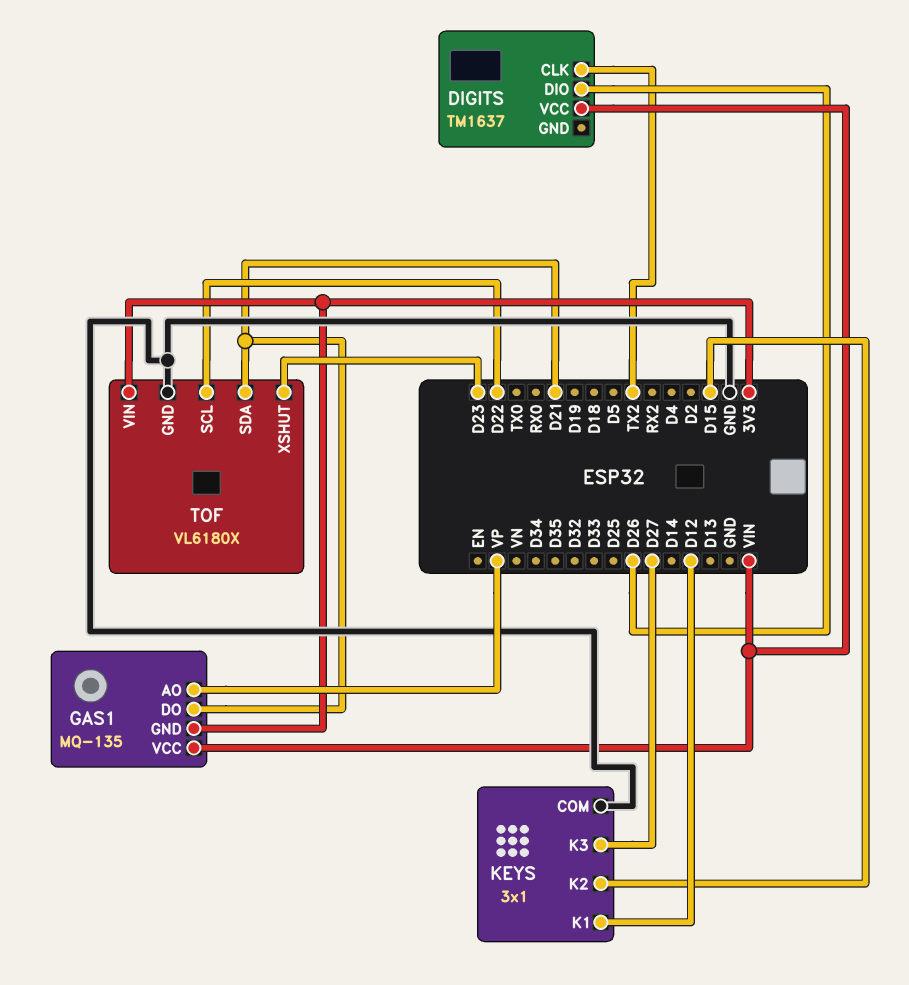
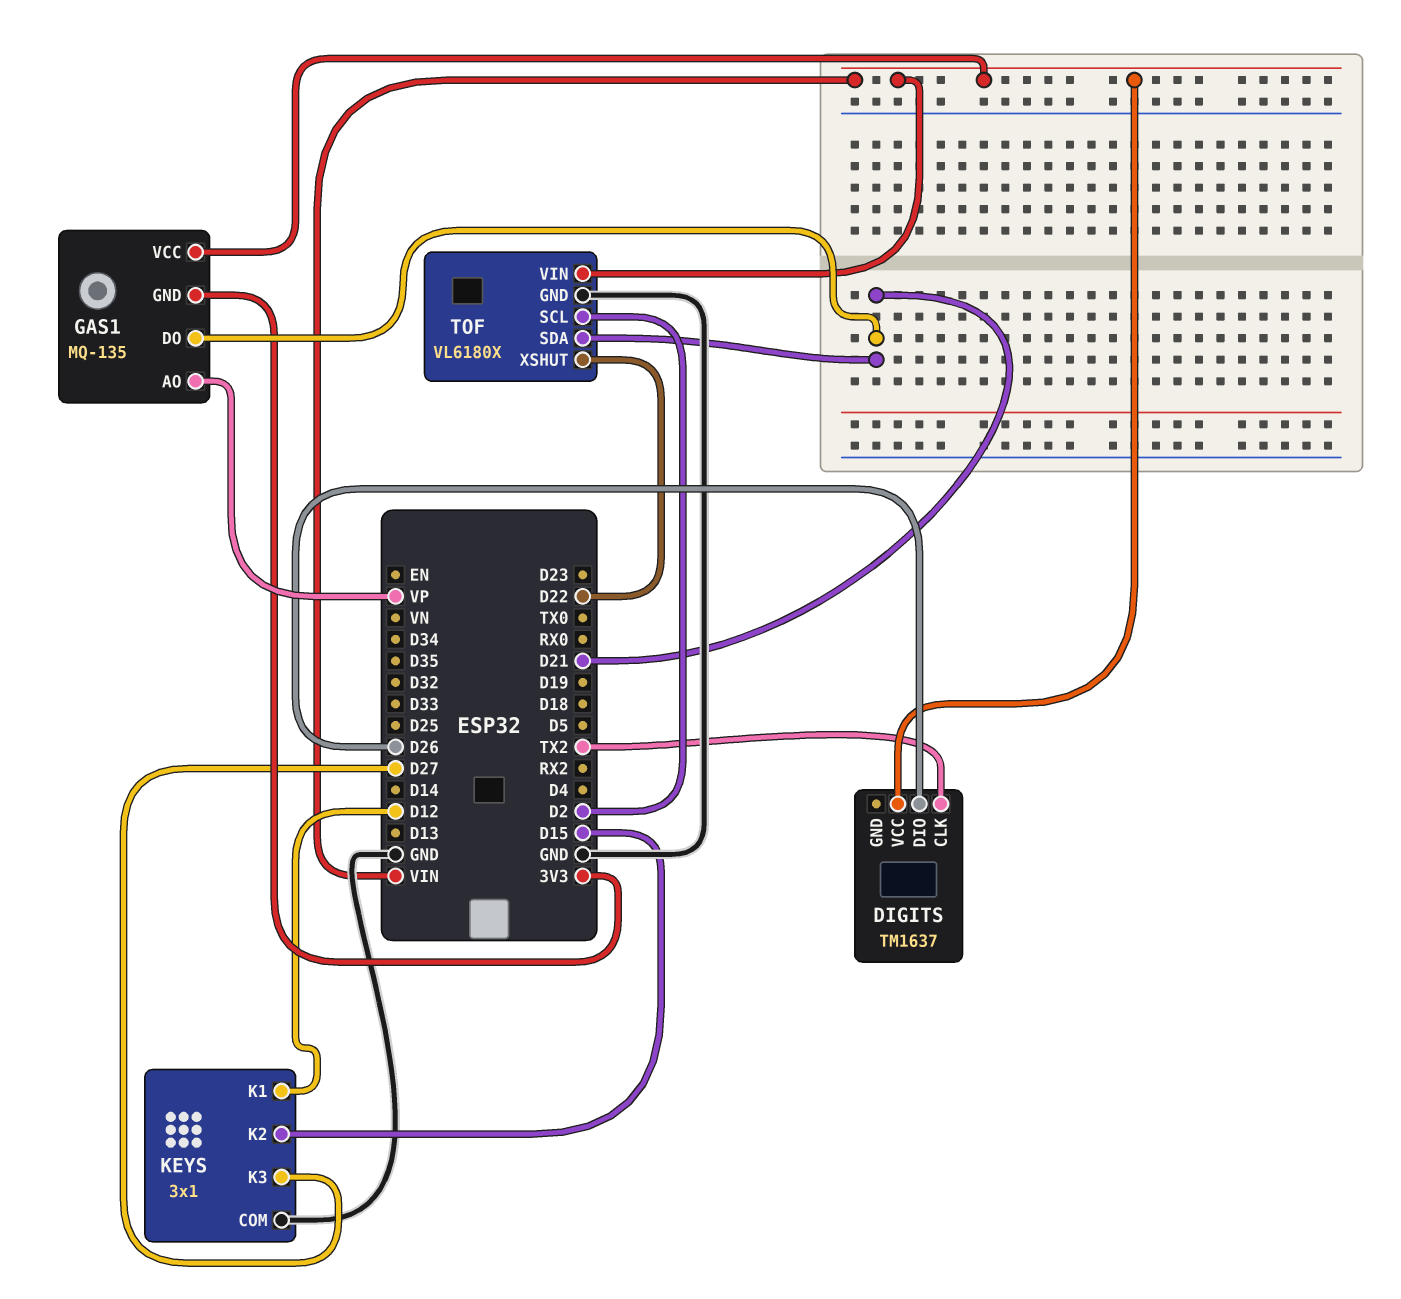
TOF pin SCL: D22 -> D2
TOF pin VIN: 3V3 -> VIN
TOF pin XSHUT: D23 -> D22

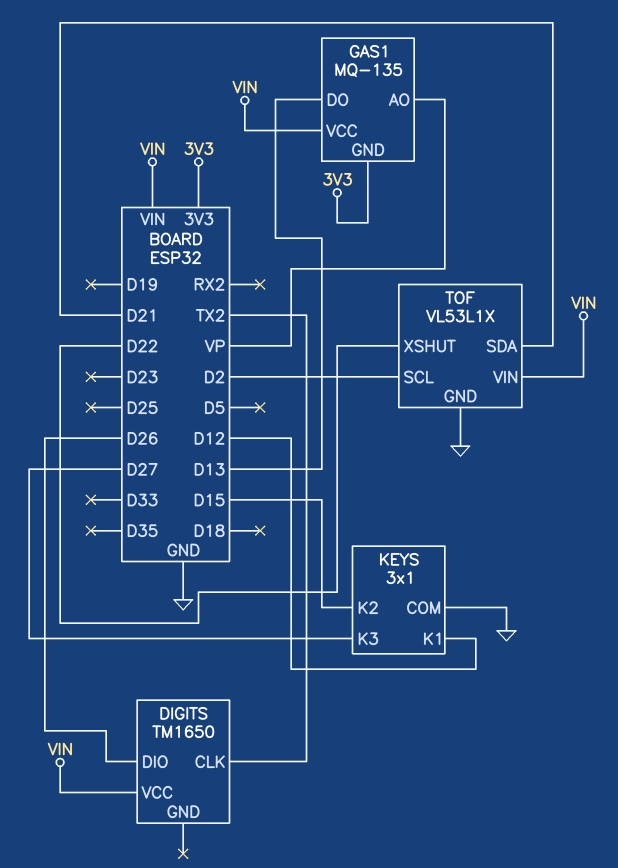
DIGITS: TM1637 -> TM1650
GAS1 pin DO: D21 -> D13
TOF: VL6180X -> VL53L1X

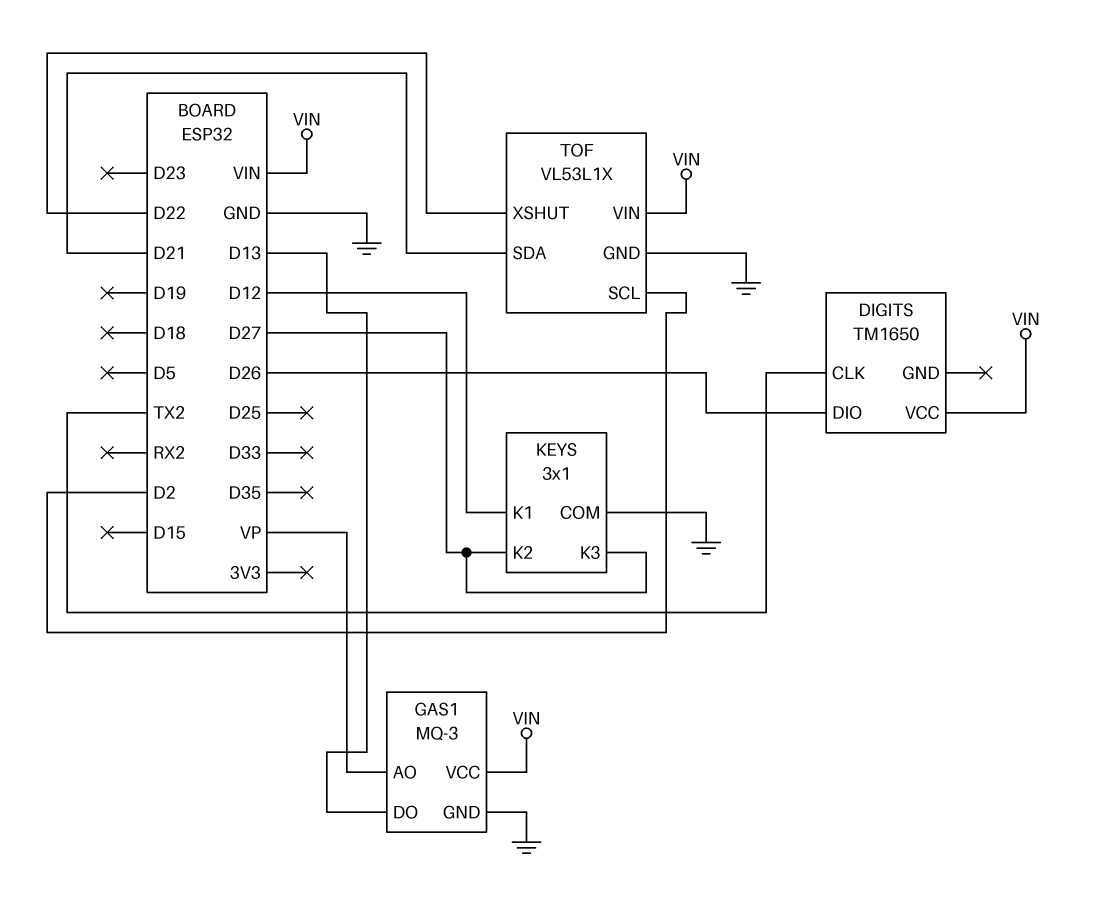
GAS1: MQ-135 -> MQ-3
GAS1 pin GND: 3V3 -> GND
KEYS pin K2: D15 -> D27

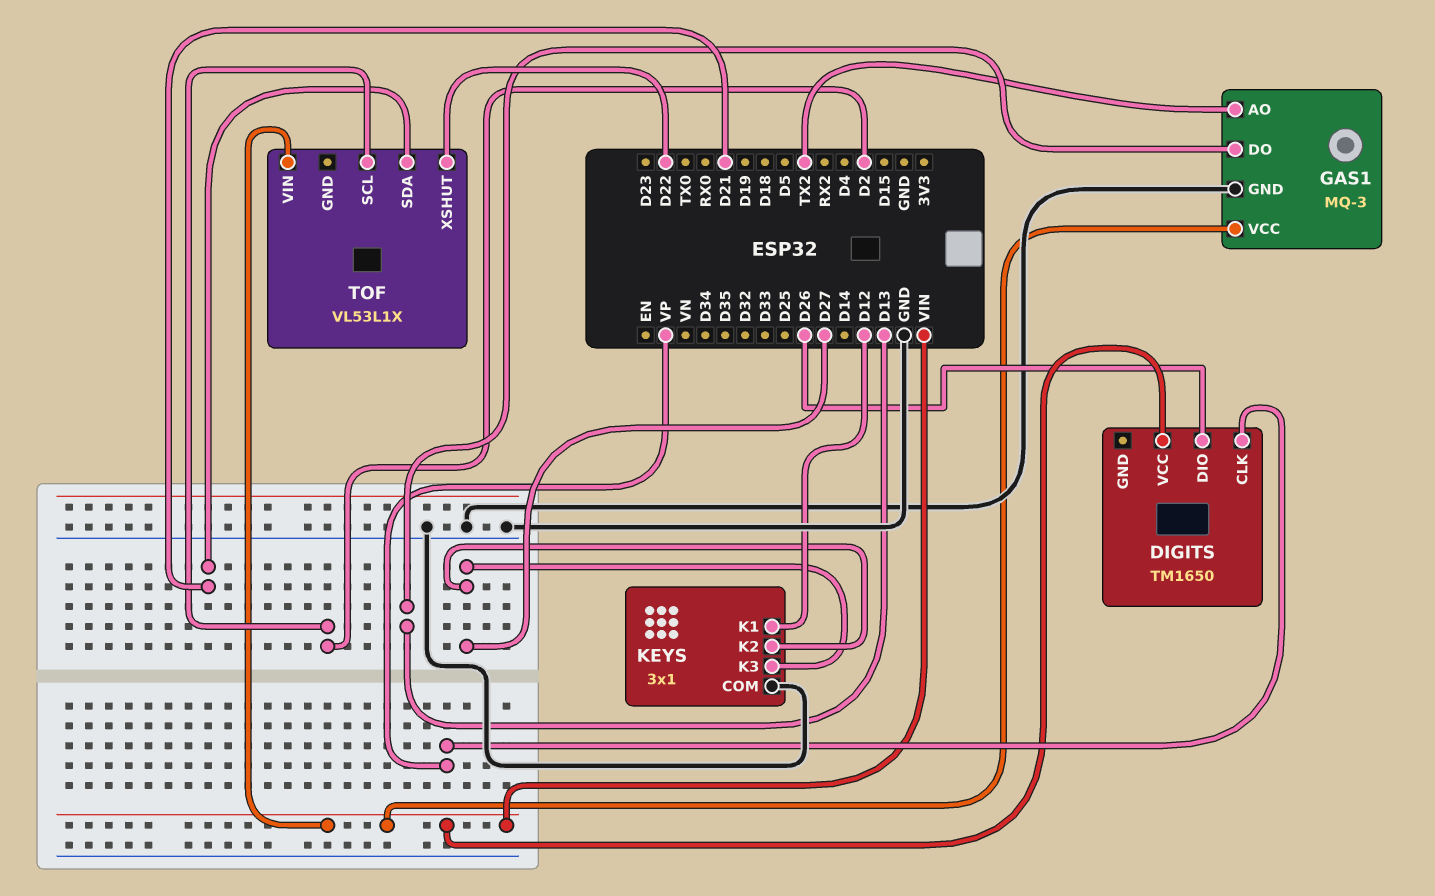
DIGITS pin CLK: TX2 -> VP
GAS1 pin AO: VP -> TX2
TOF pin GND: GND -> none

